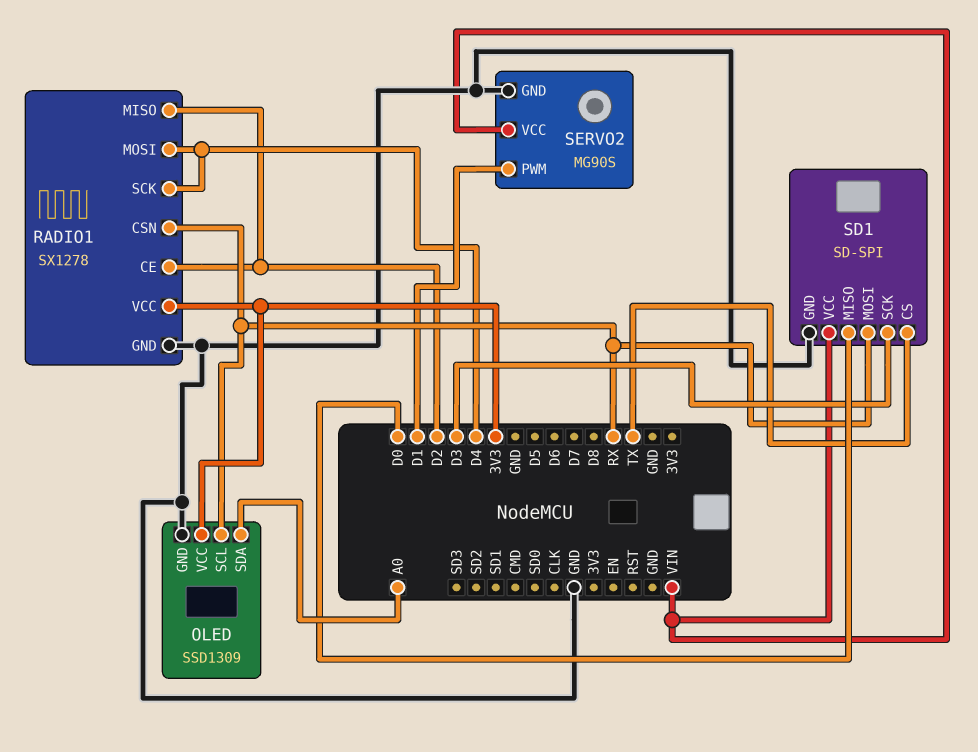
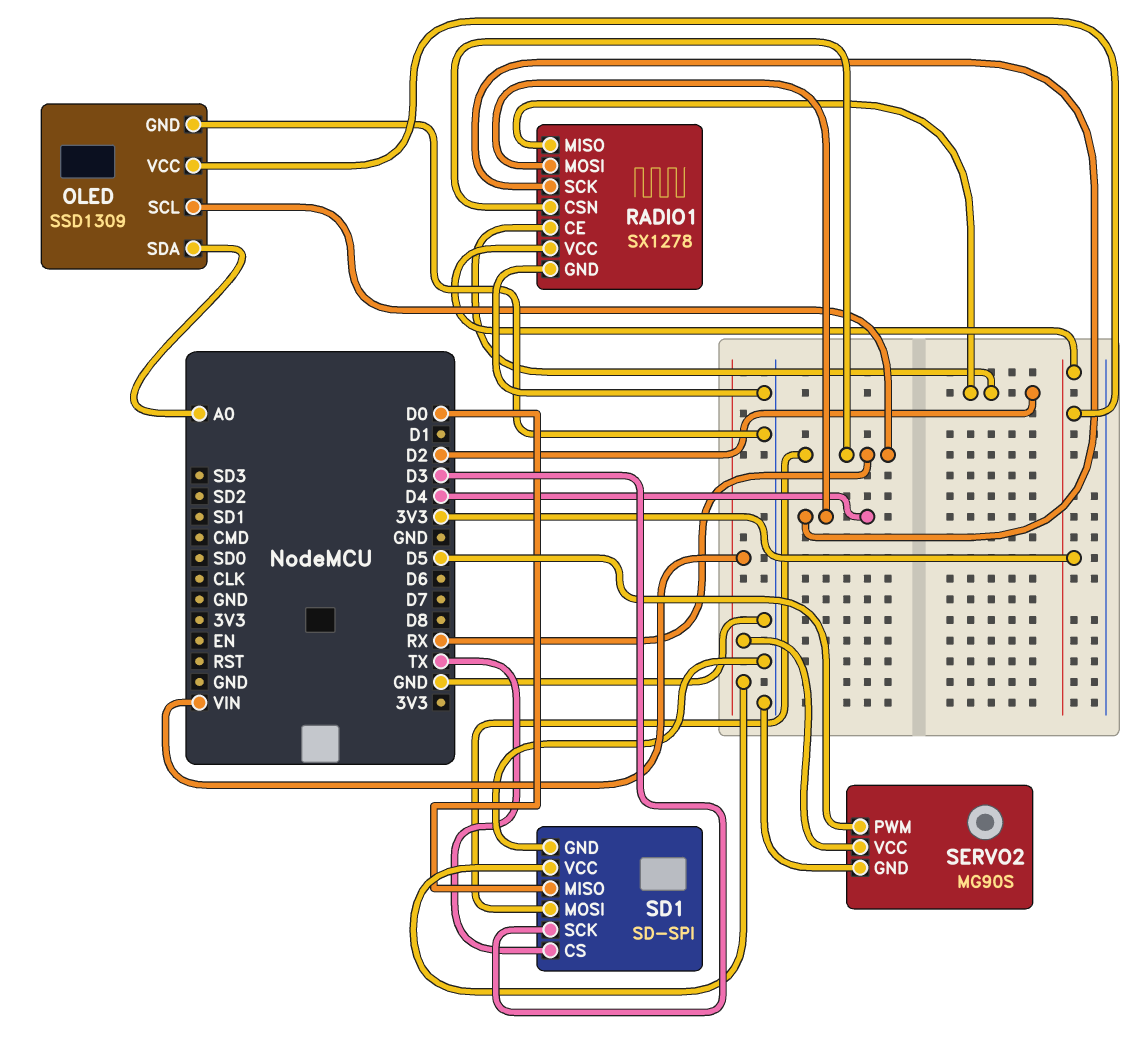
SERVO2 pin PWM: D1 -> D5

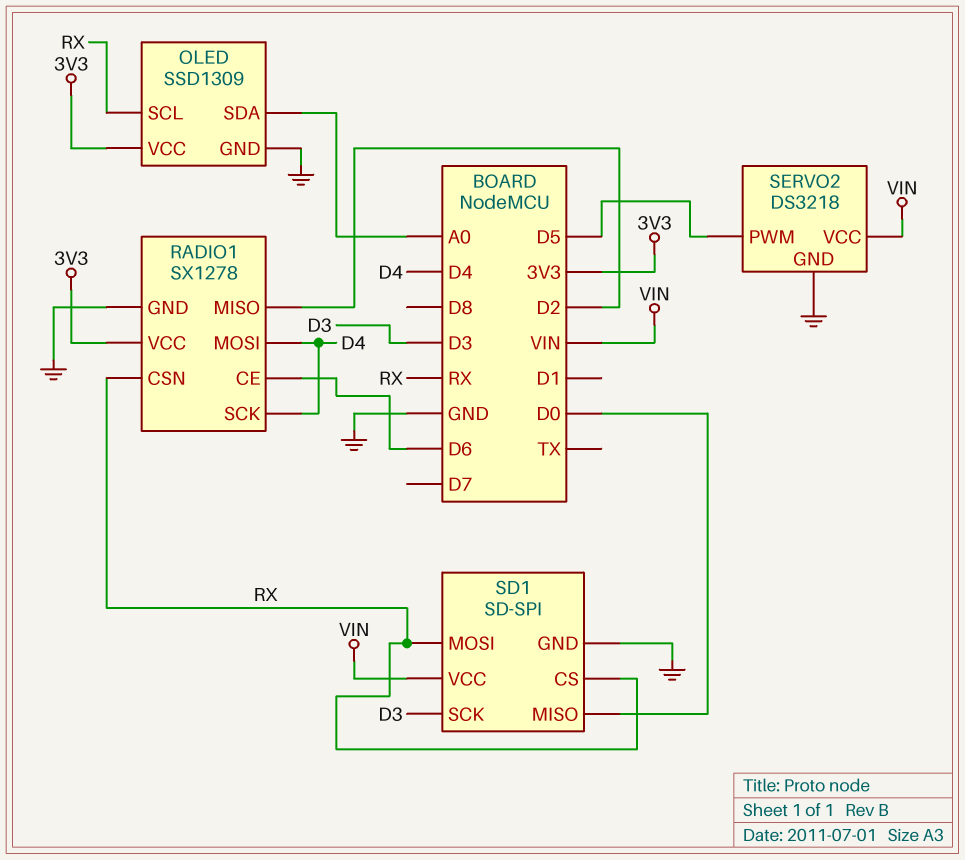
RADIO1 pin CE: D2 -> D6
SD1 pin CS: TX -> RX
SERVO2: MG90S -> DS3218

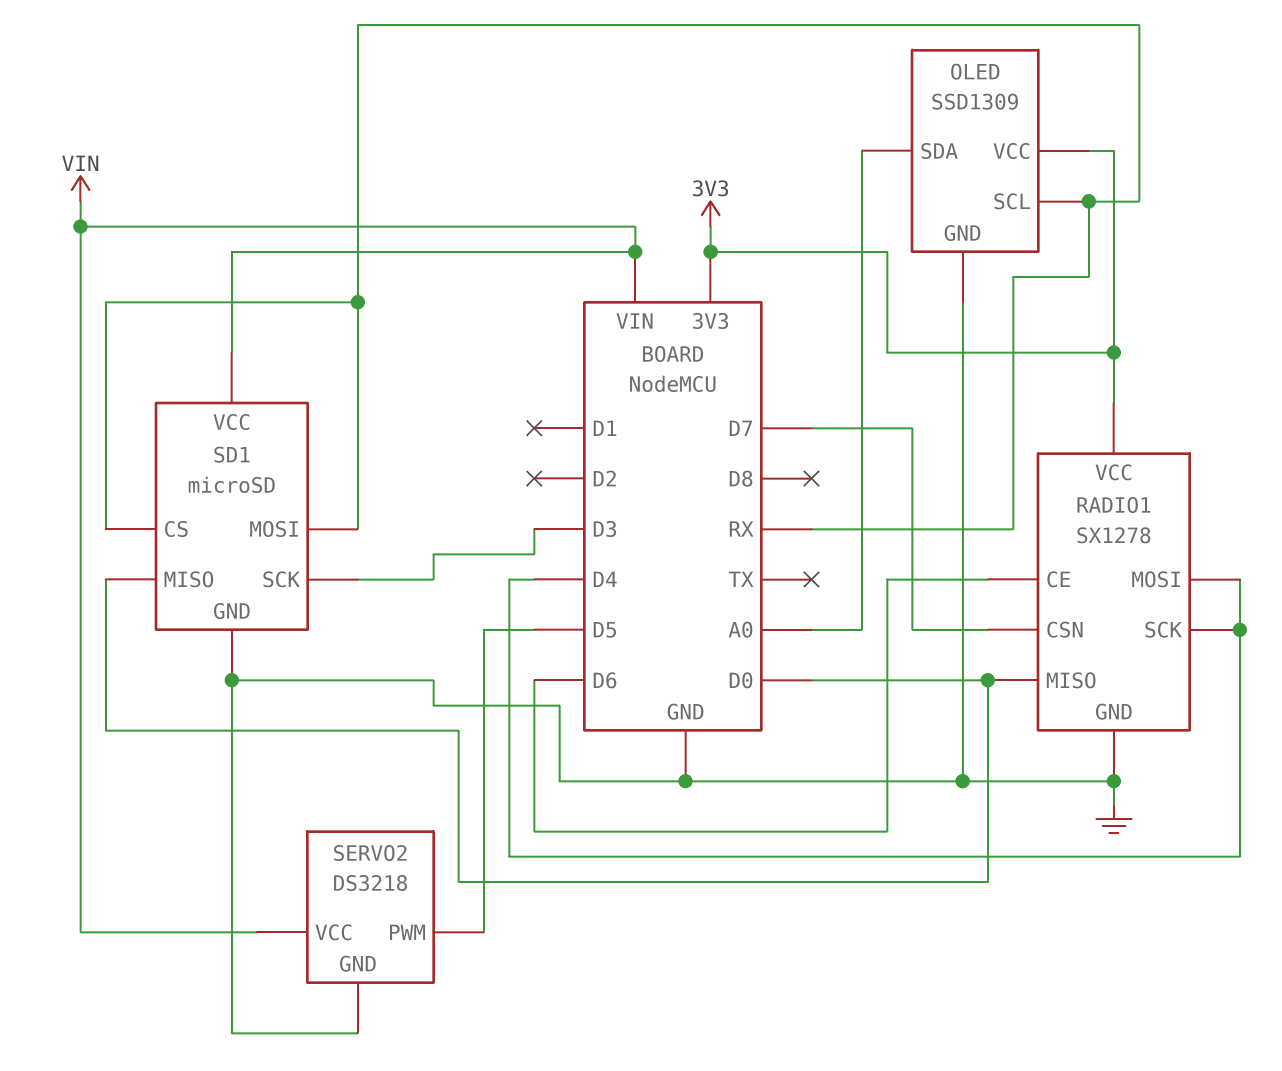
RADIO1 pin CSN: RX -> D7
RADIO1 pin MISO: D2 -> D0
SD1: SD-SPI -> microSD

